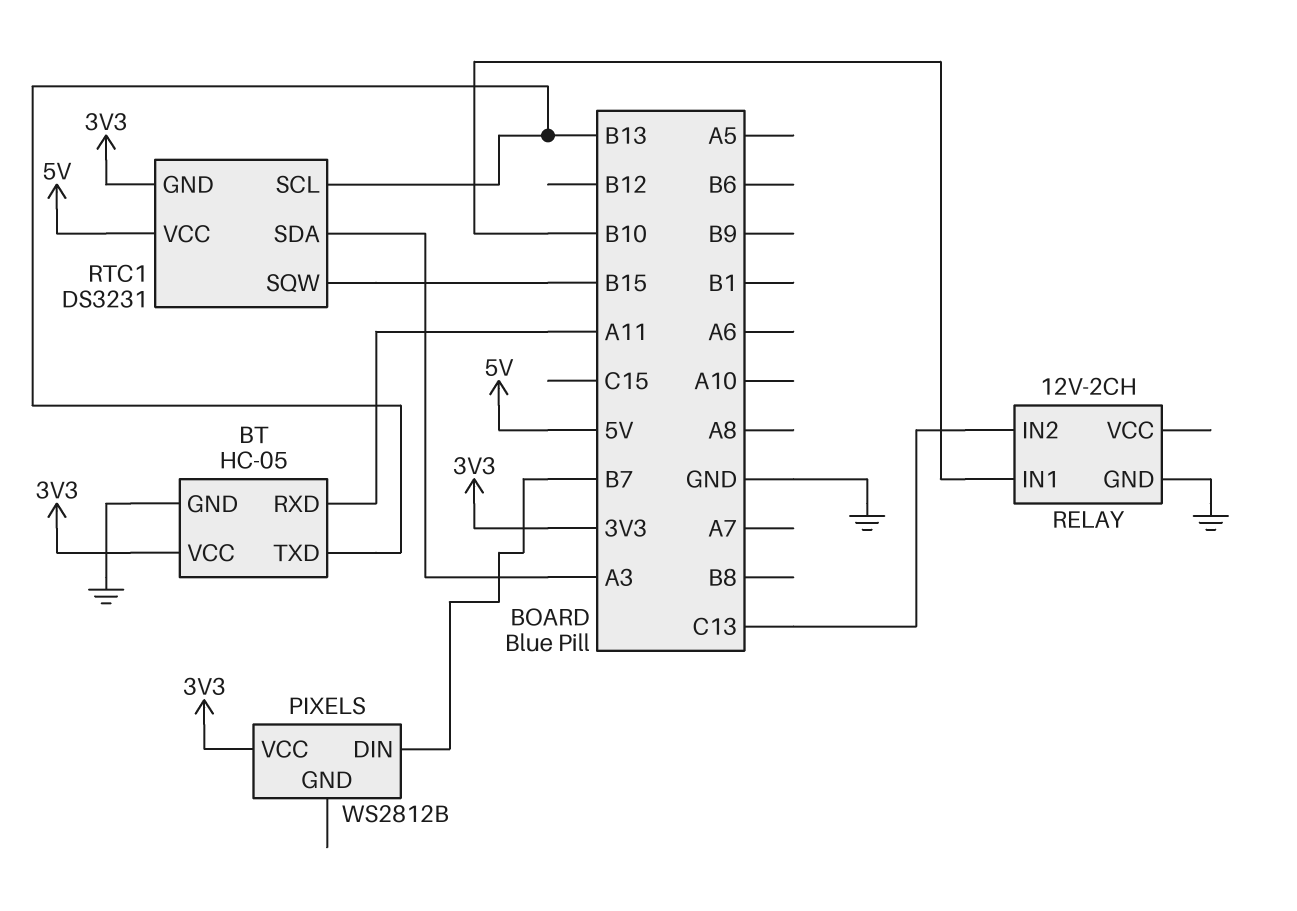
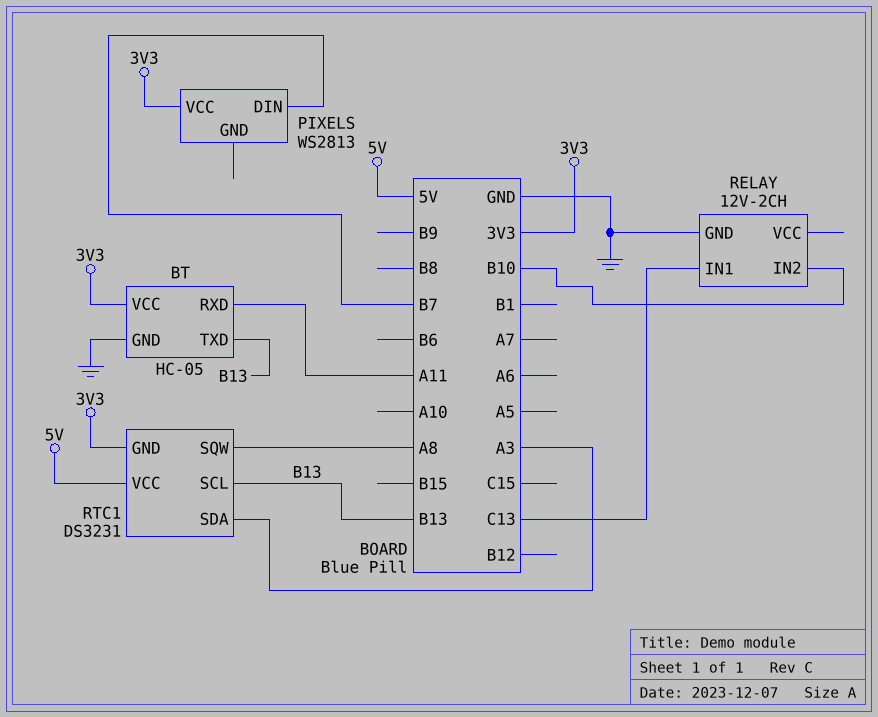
PIXELS: WS2812B -> WS2813
RELAY pin IN1: B10 -> C13
RELAY pin IN2: C13 -> B10
RTC1 pin SQW: B15 -> A8

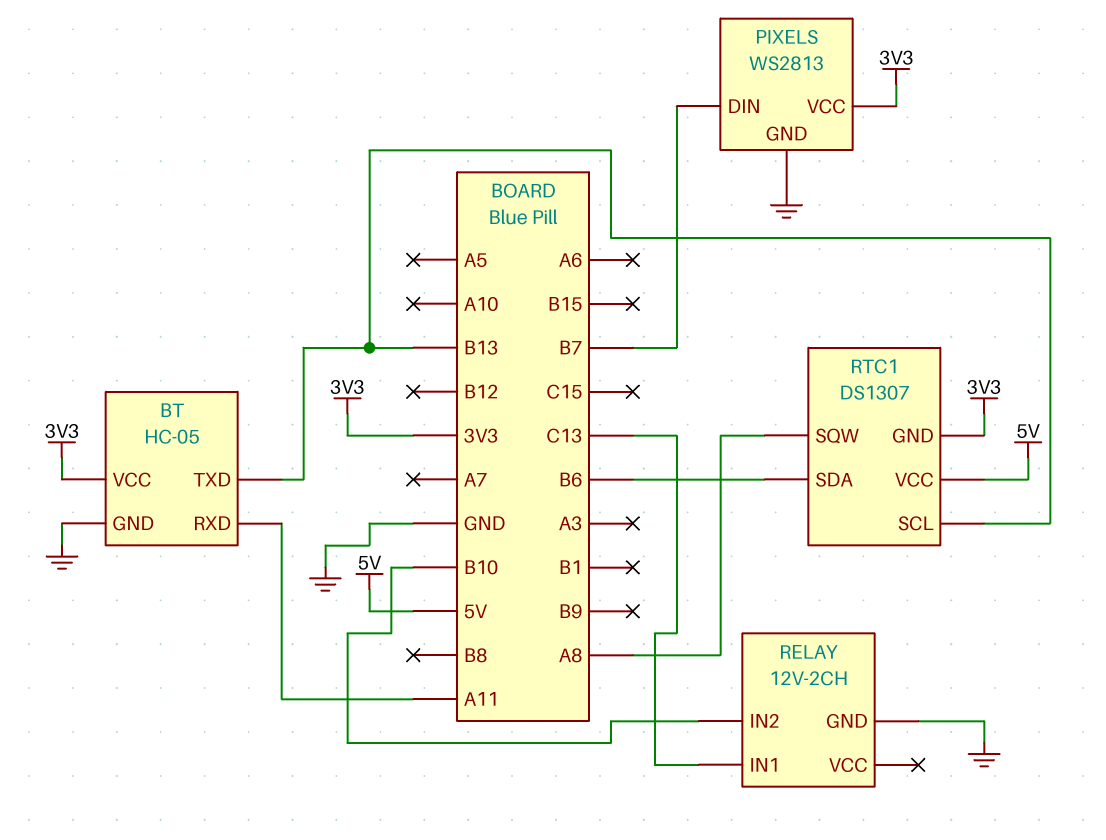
PIXELS pin GND: none -> GND
RTC1: DS3231 -> DS1307
RTC1 pin SDA: A3 -> B6

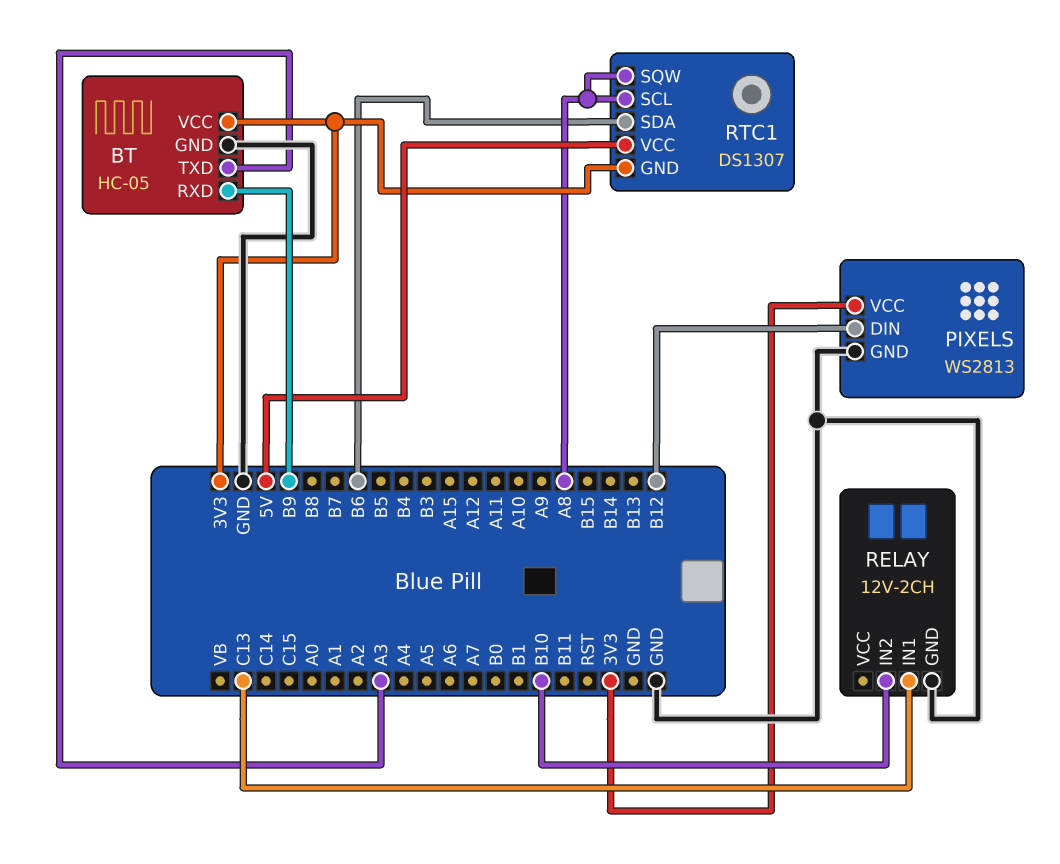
BT pin RXD: A11 -> B9
BT pin TXD: B13 -> A3
PIXELS pin DIN: B7 -> B12
RTC1 pin SCL: B13 -> A8

